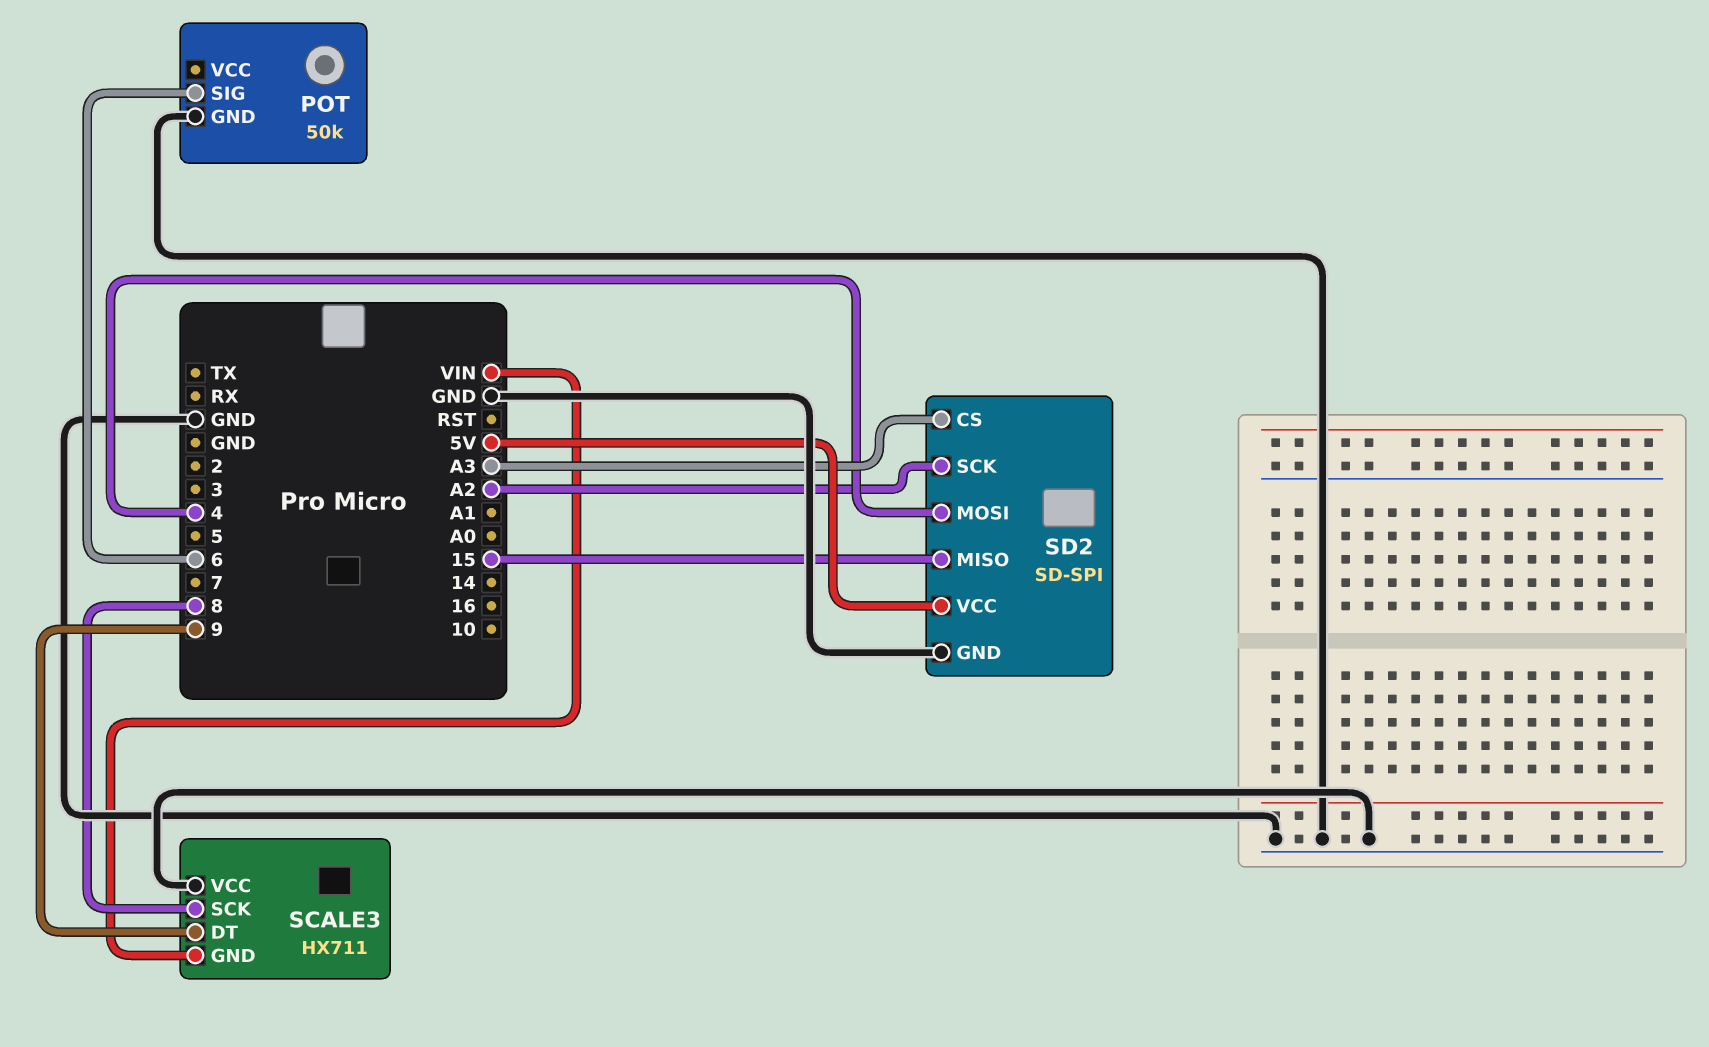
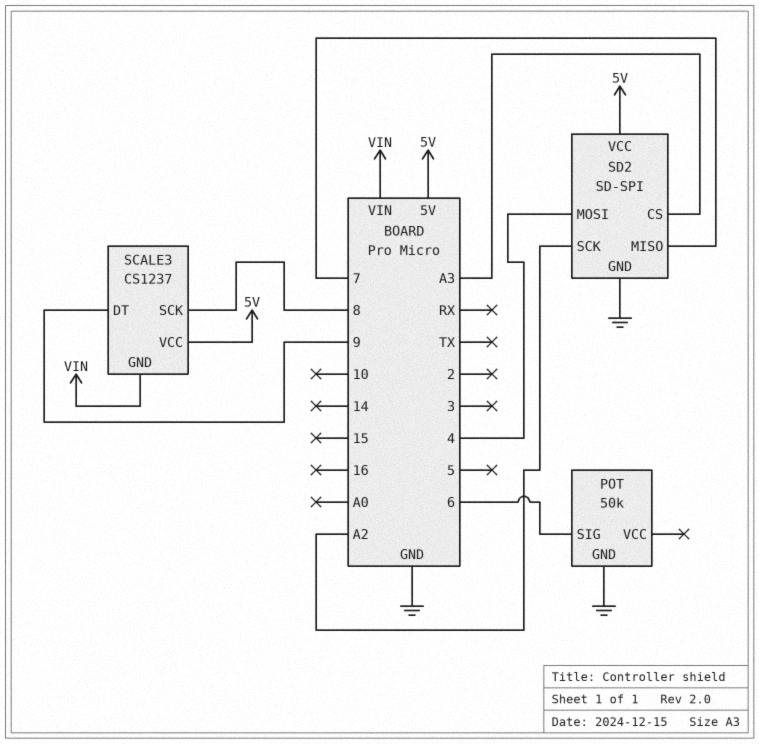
SCALE3: HX711 -> CS1237
SCALE3 pin VCC: GND -> 5V
SD2 pin MISO: 15 -> 7

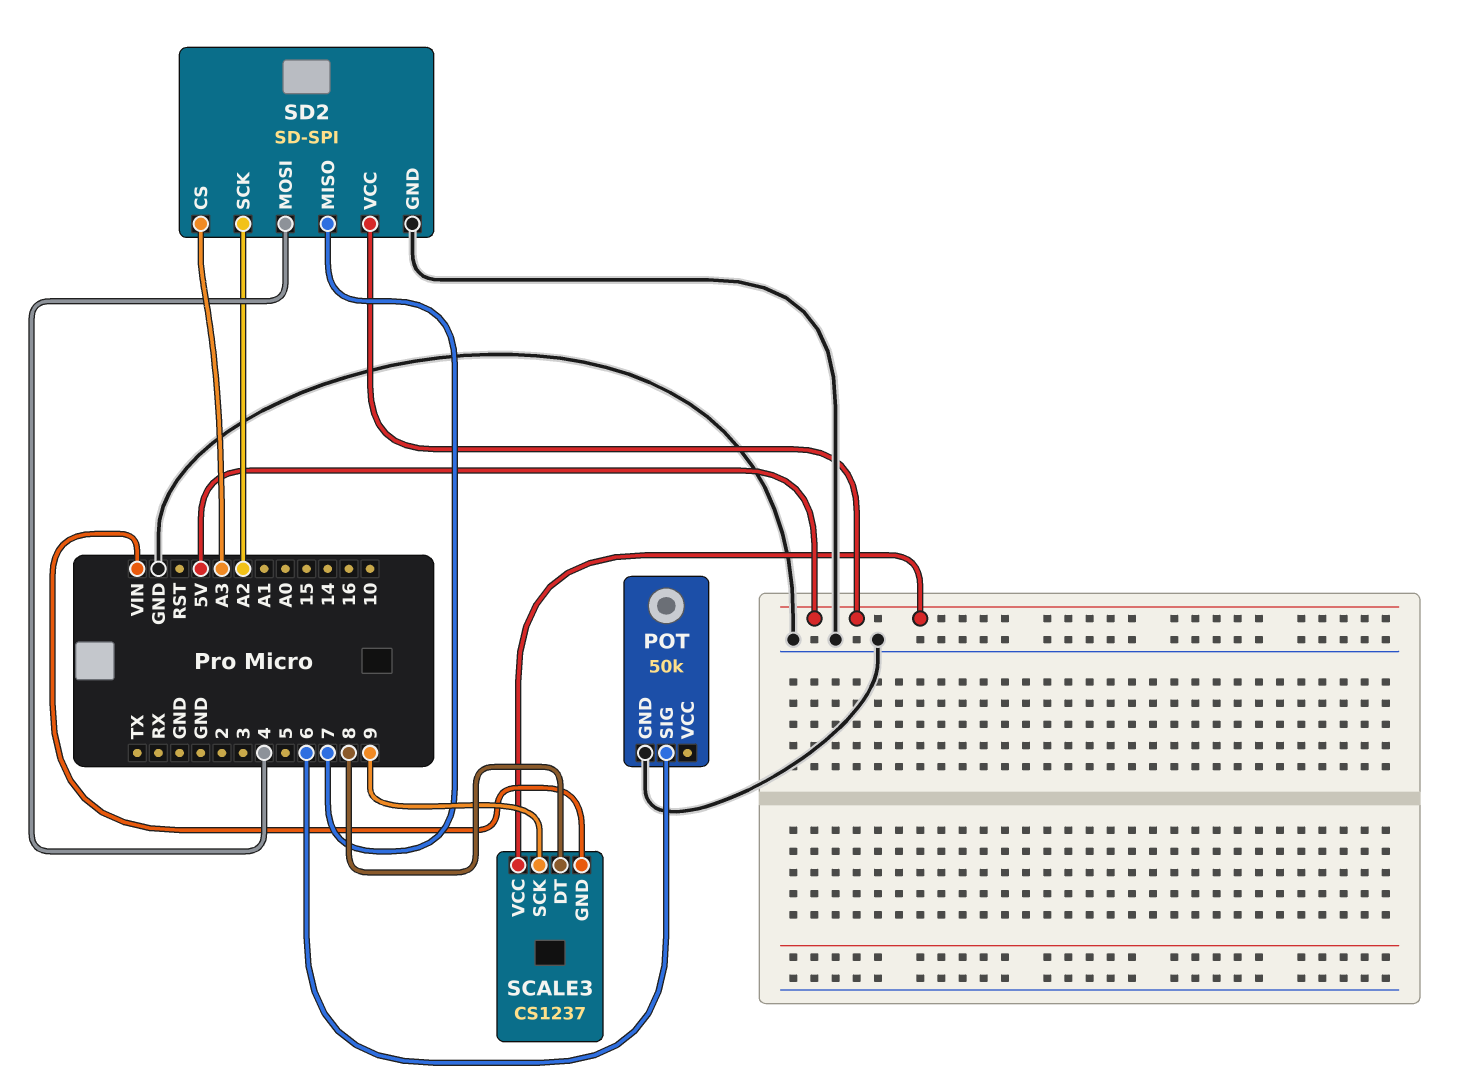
SCALE3 pin DT: 9 -> 8
SCALE3 pin SCK: 8 -> 9

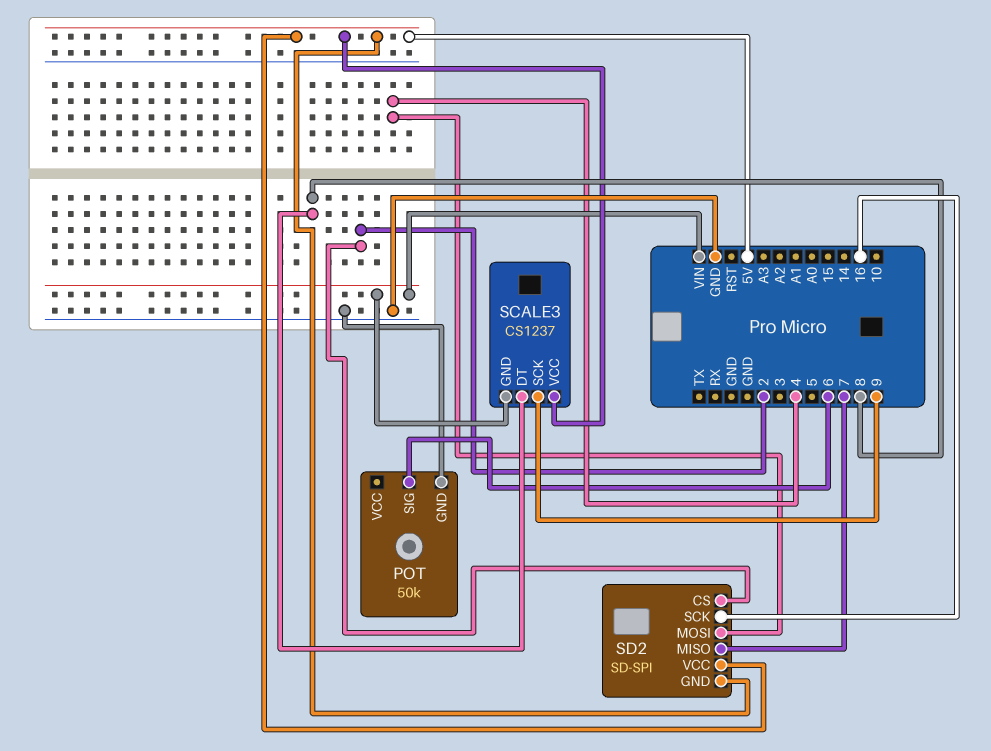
SD2 pin CS: A3 -> 2
SD2 pin GND: GND -> 5V
SD2 pin SCK: A2 -> 16

